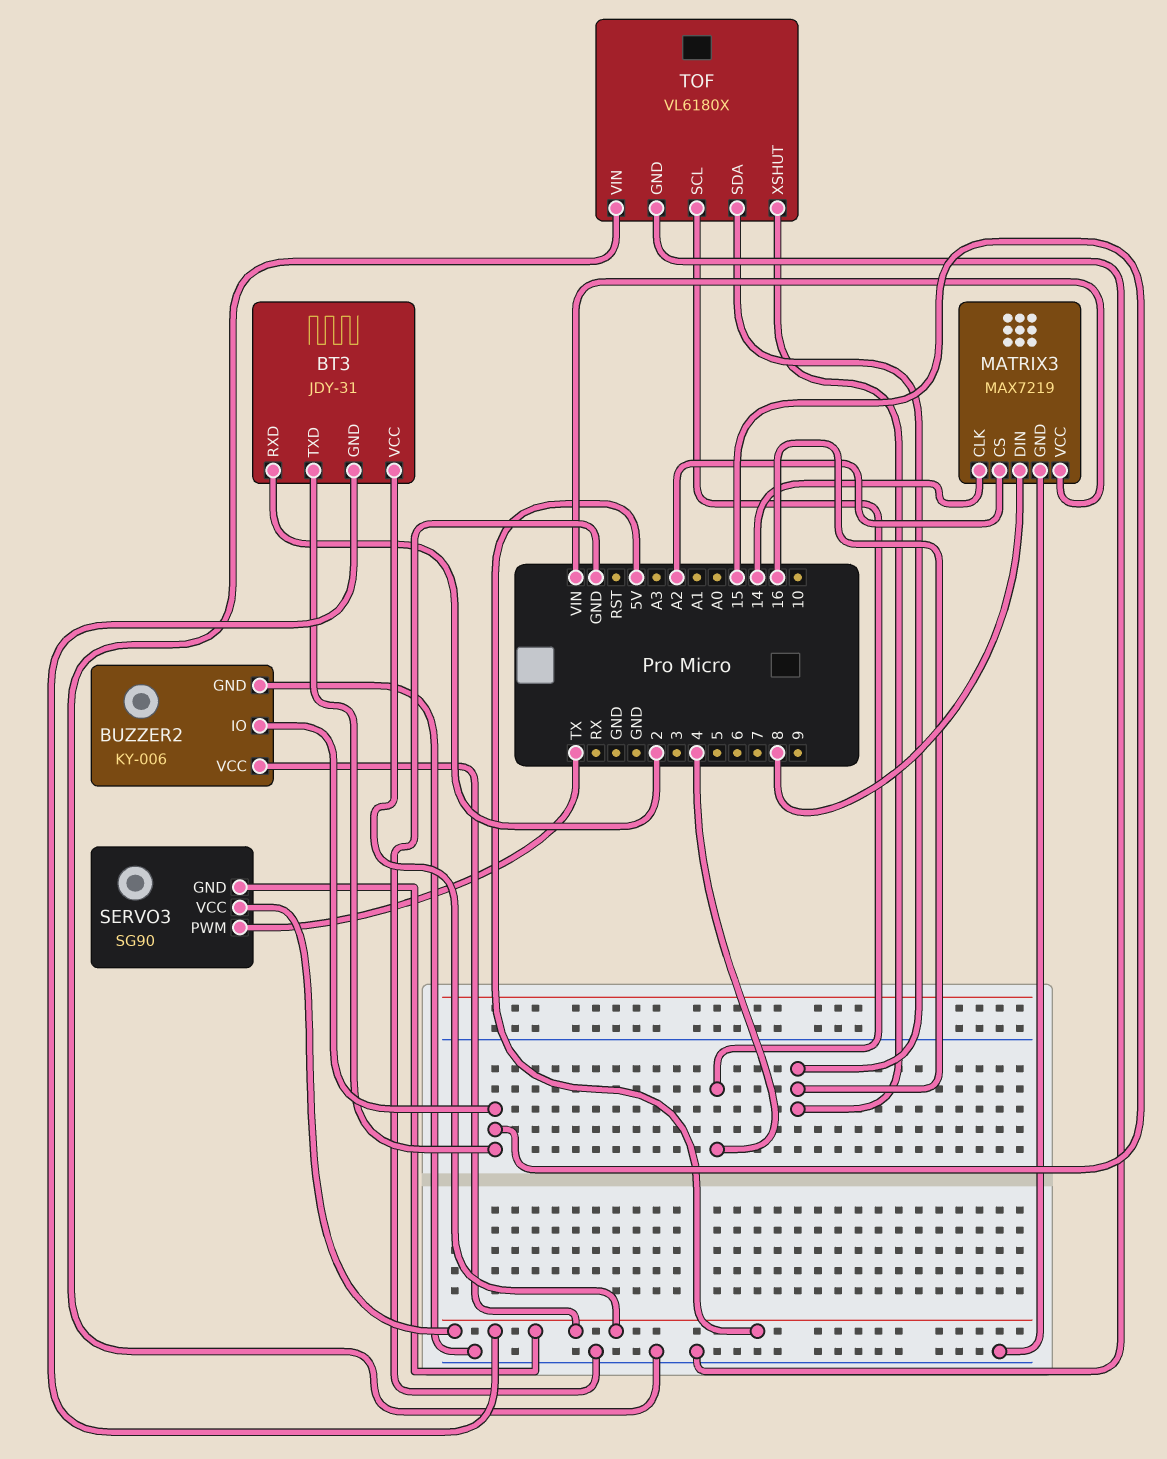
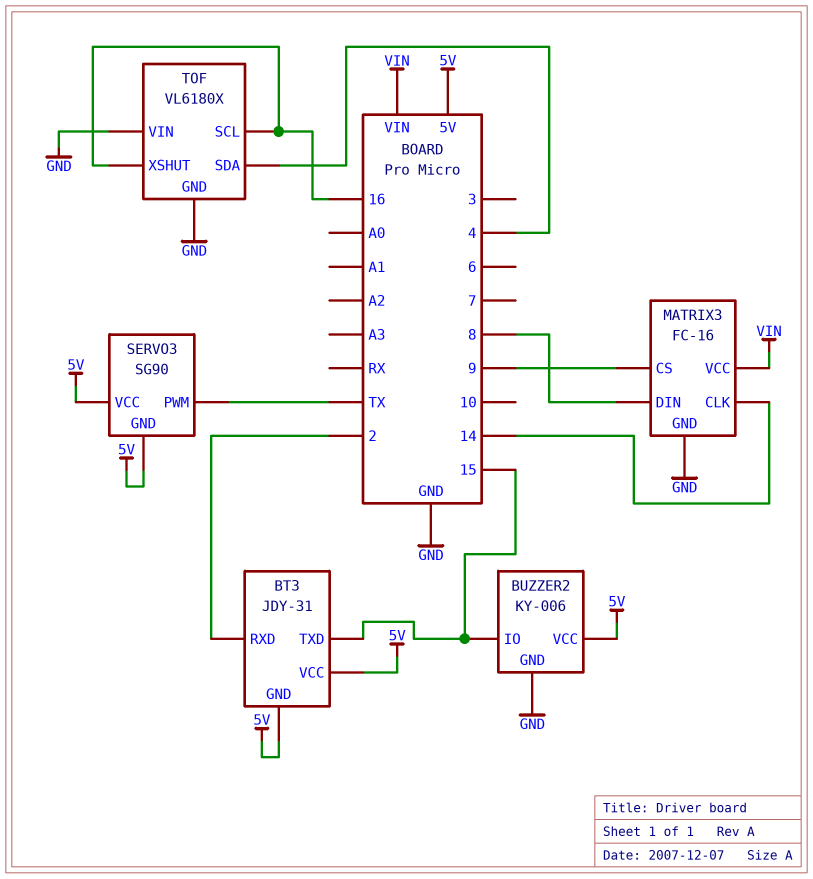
MATRIX3: MAX7219 -> FC-16
MATRIX3 pin CS: A2 -> 9
TOF pin SCL: 4 -> 16
TOF pin SDA: 16 -> 4

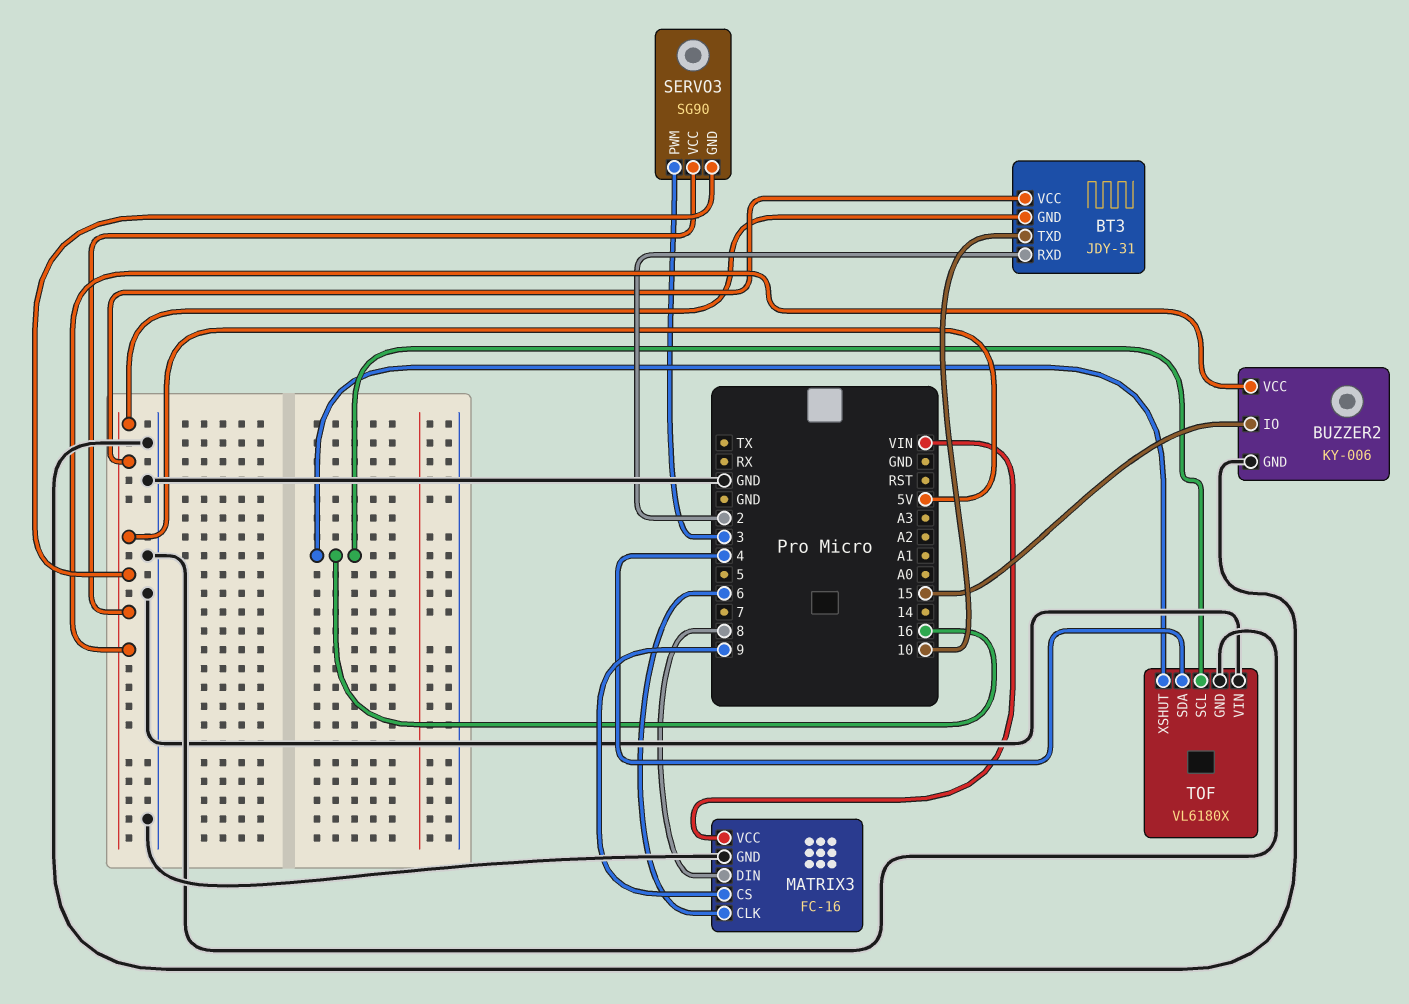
BT3 pin TXD: 15 -> 10
MATRIX3 pin CLK: 14 -> 6
SERVO3 pin PWM: TX -> 3

